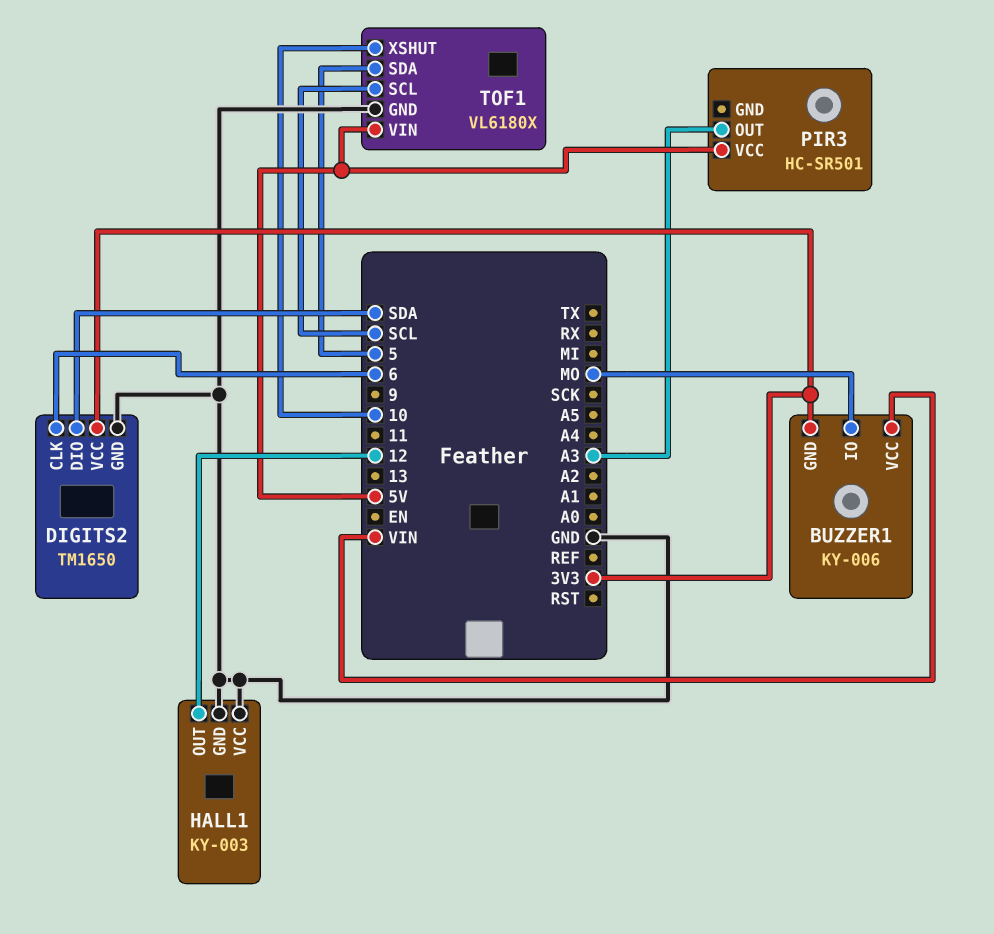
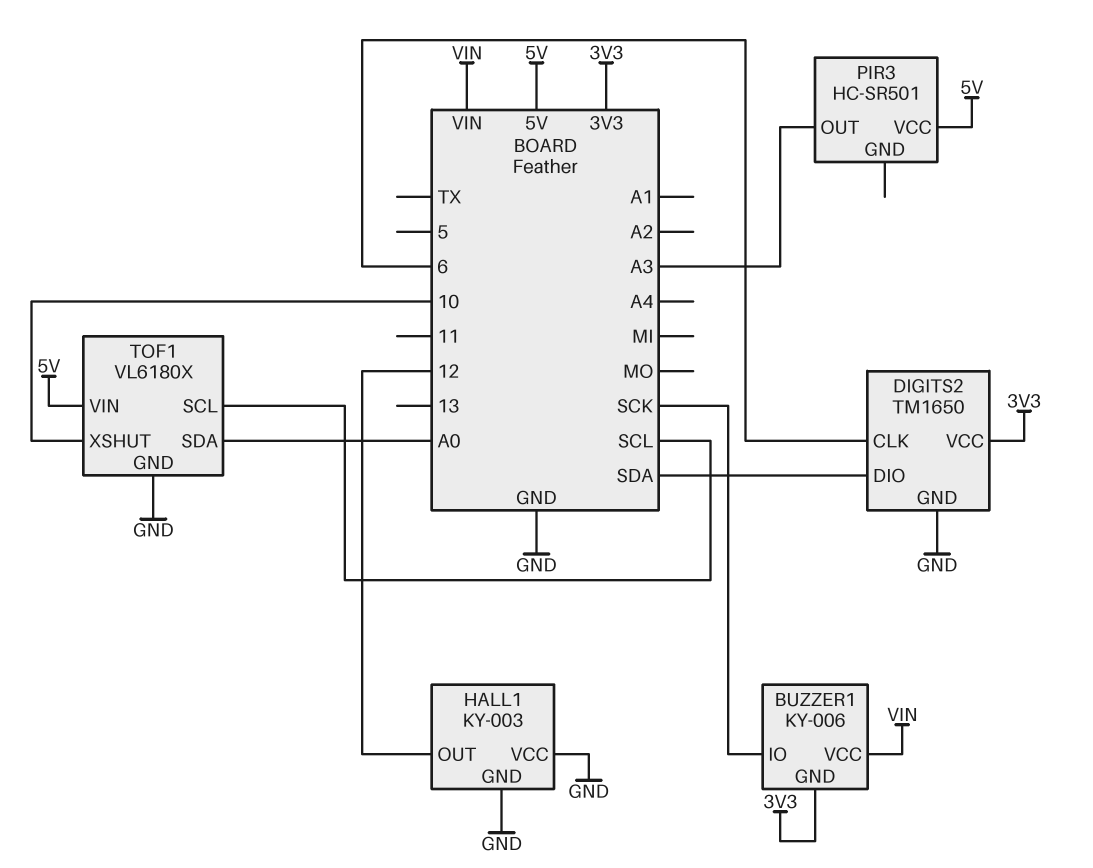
BUZZER1 pin IO: MO -> SCK
TOF1 pin SDA: 5 -> A0

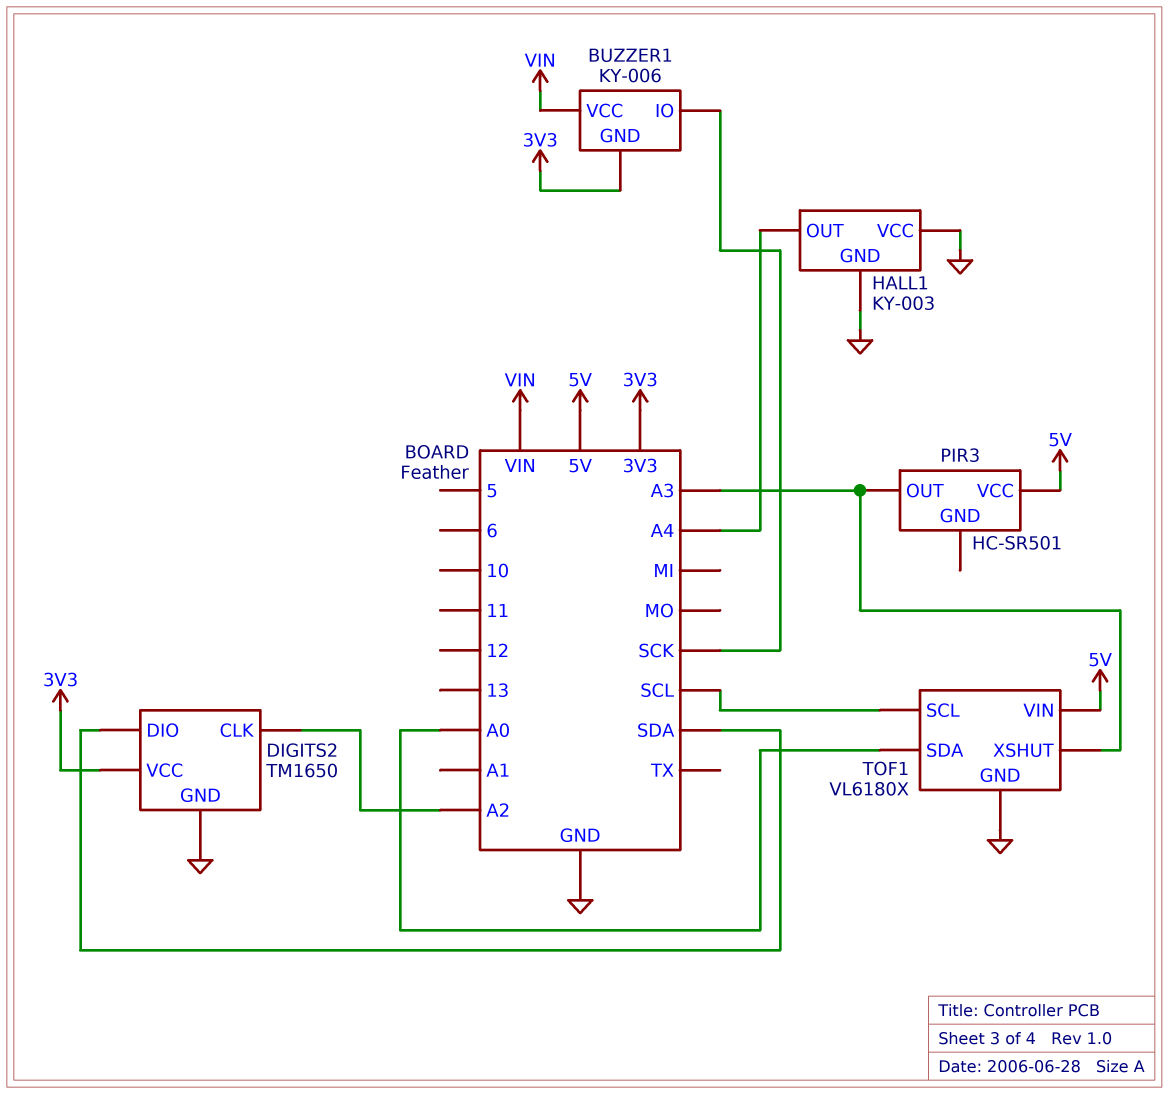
DIGITS2 pin CLK: 6 -> A2
HALL1 pin OUT: 12 -> A4
TOF1 pin XSHUT: 10 -> A3

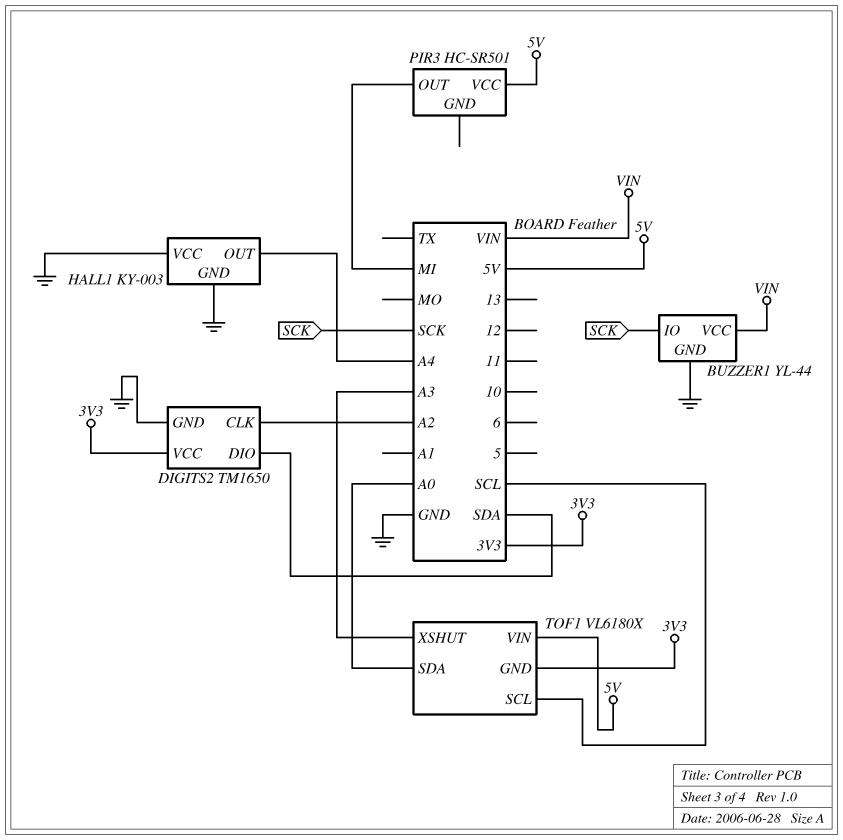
BUZZER1: KY-006 -> YL-44
BUZZER1 pin GND: 3V3 -> GND
PIR3 pin OUT: A3 -> MI
TOF1 pin GND: GND -> 3V3

